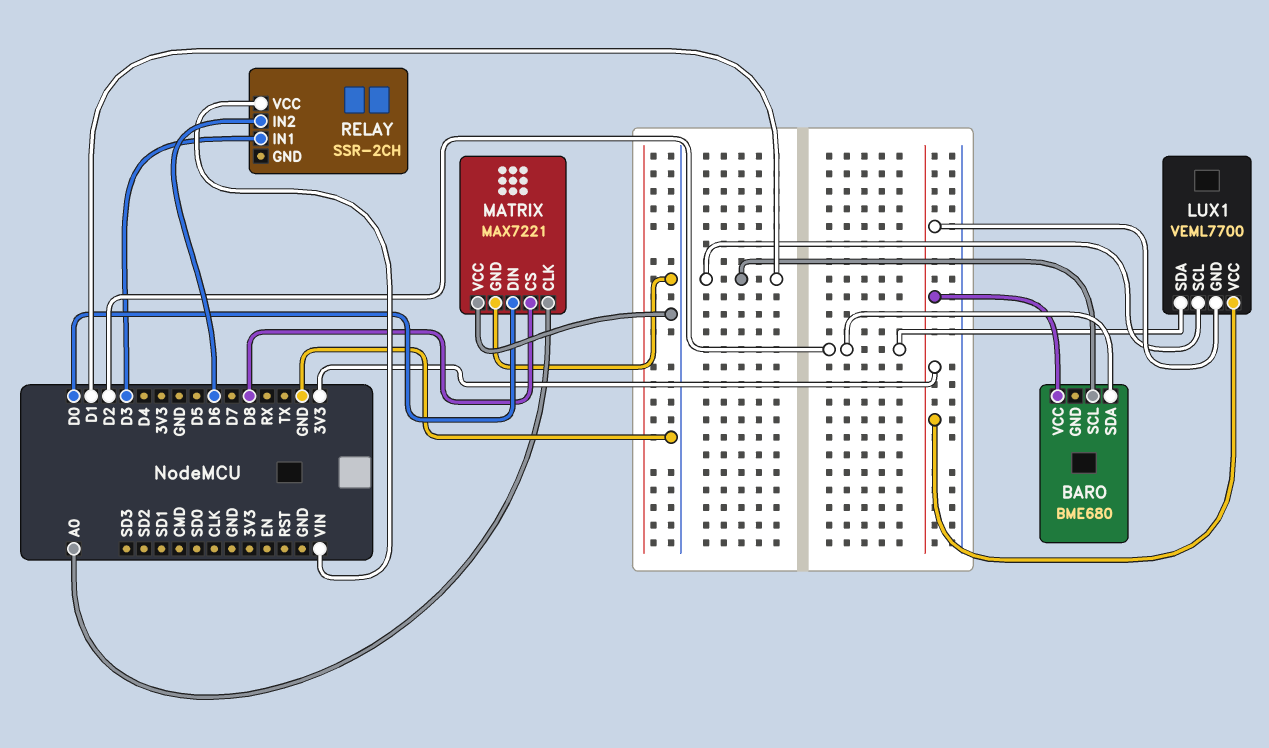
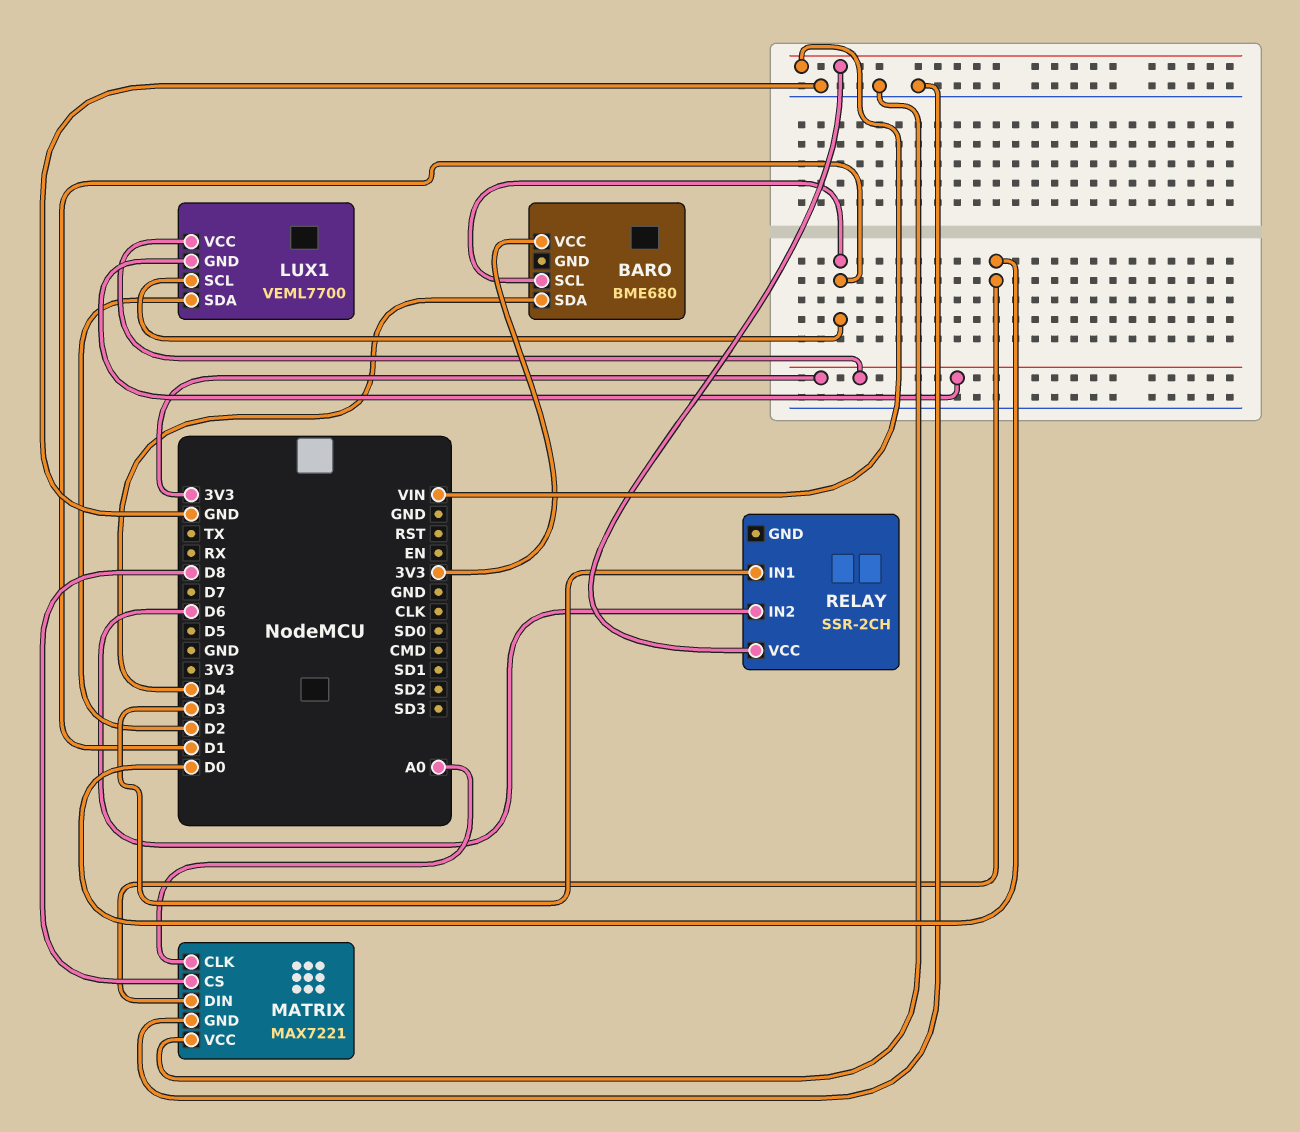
BARO pin SDA: D2 -> D4

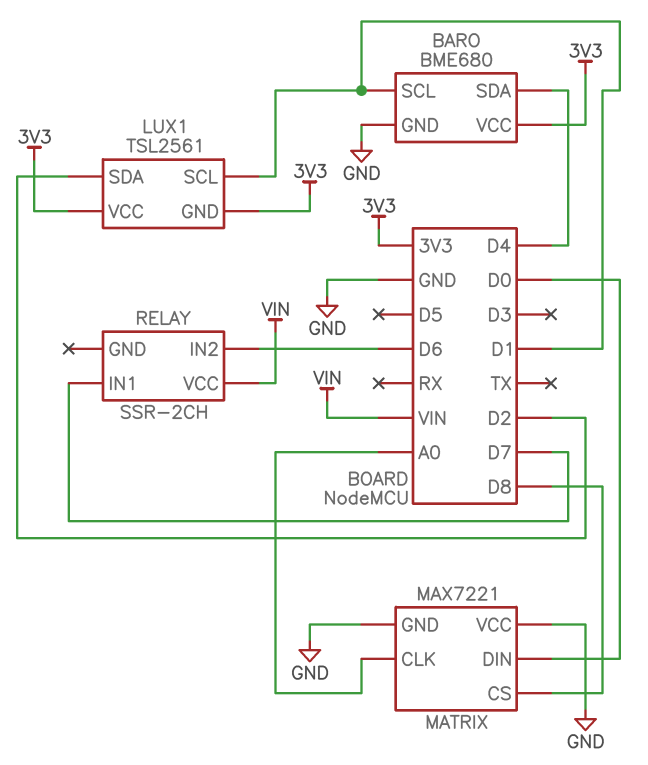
BARO pin GND: none -> GND
LUX1: VEML7700 -> TSL2561
RELAY pin IN1: D3 -> D7

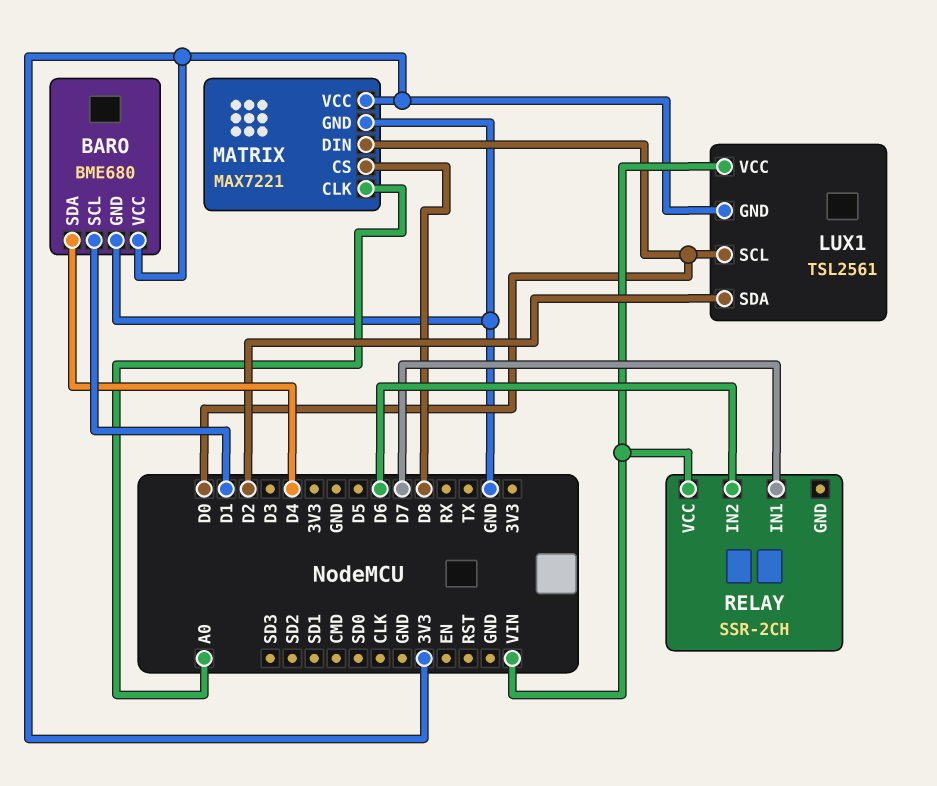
LUX1 pin SCL: D1 -> D0
LUX1 pin VCC: 3V3 -> VIN
MATRIX pin VCC: GND -> 3V3

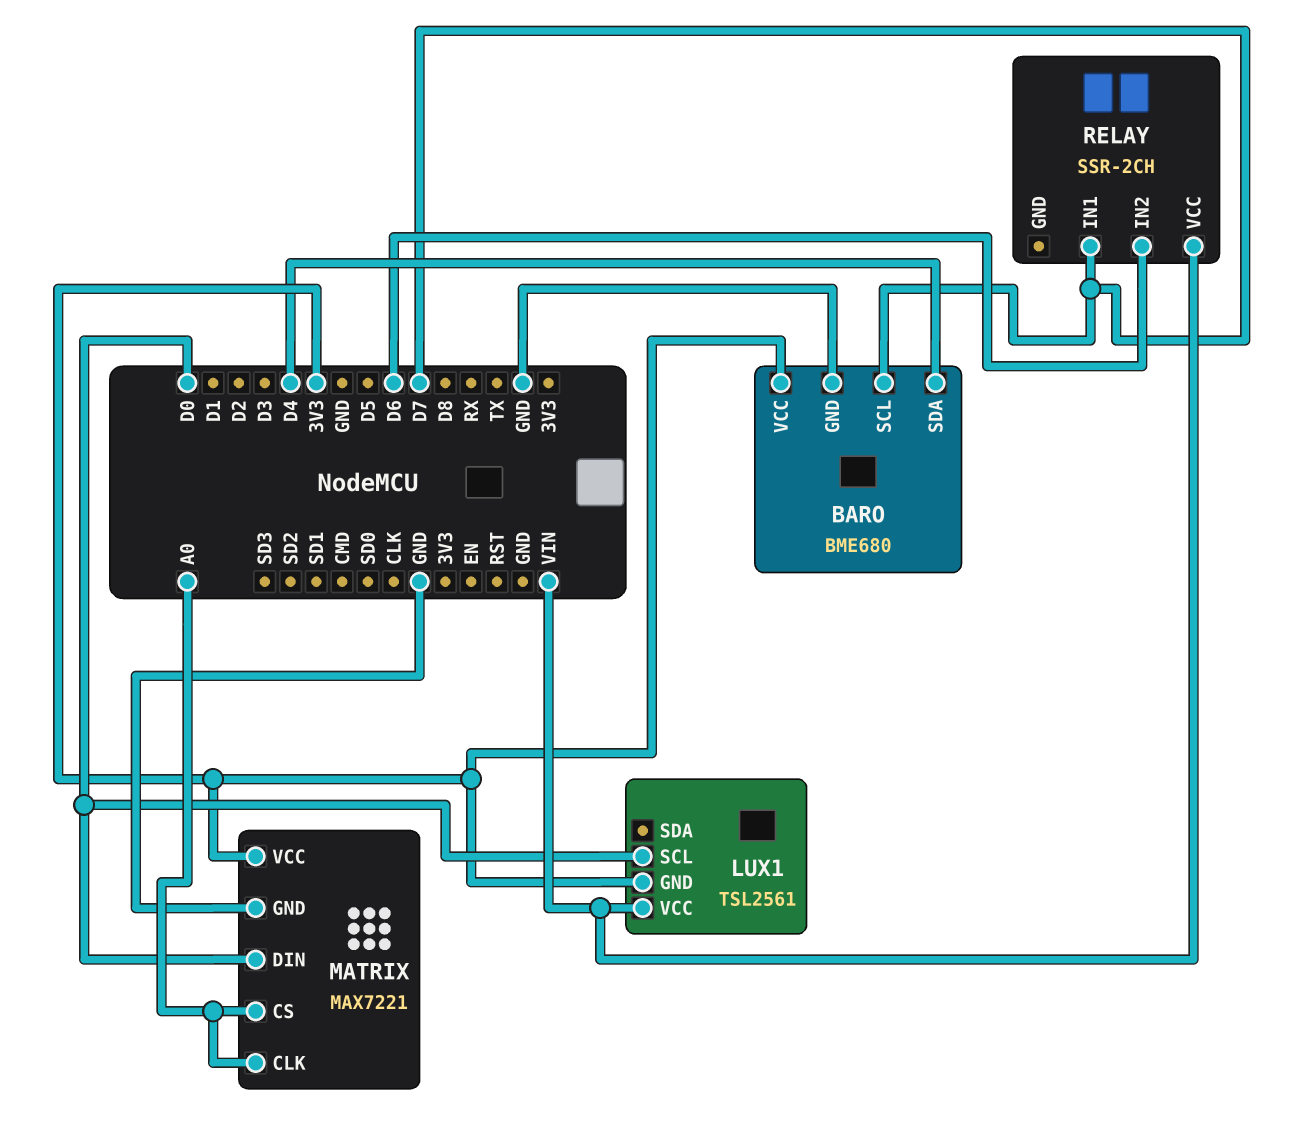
BARO pin SCL: D1 -> D7
LUX1 pin SDA: D2 -> none
MATRIX pin CS: D8 -> A0

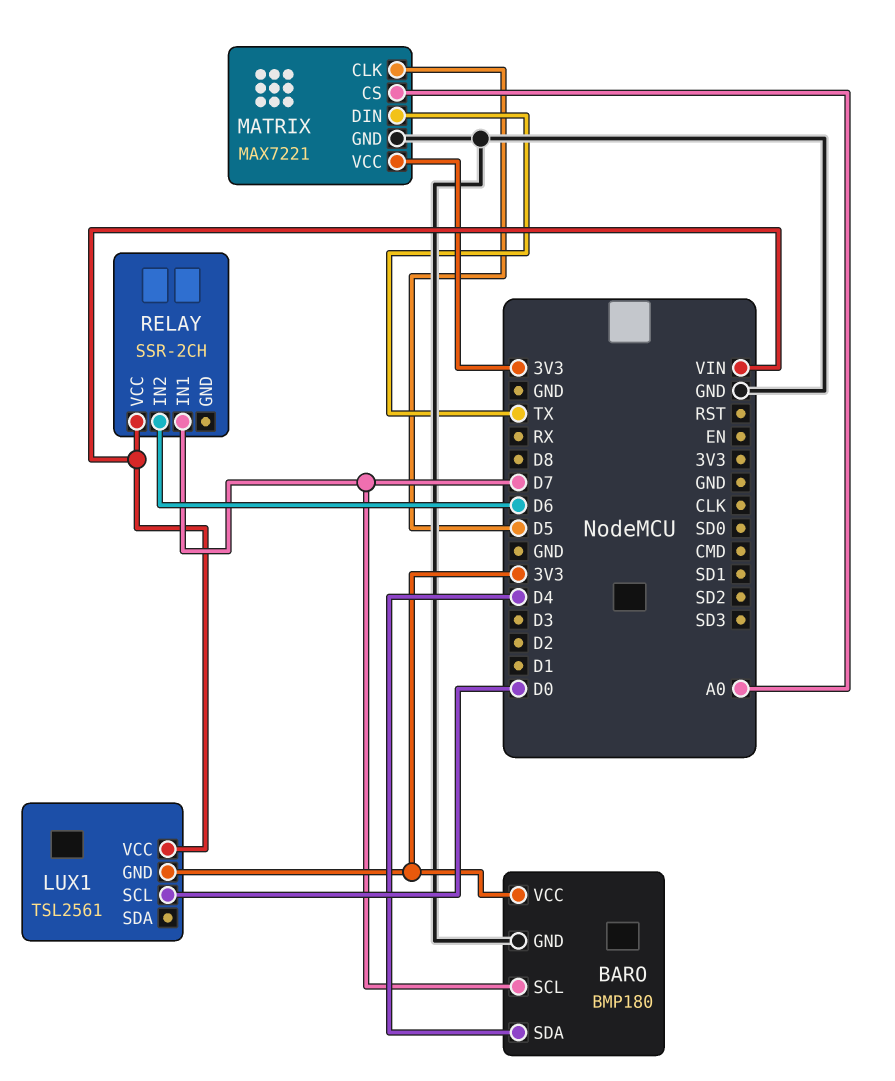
BARO: BME680 -> BMP180
MATRIX pin CLK: A0 -> D5
MATRIX pin DIN: D0 -> TX

